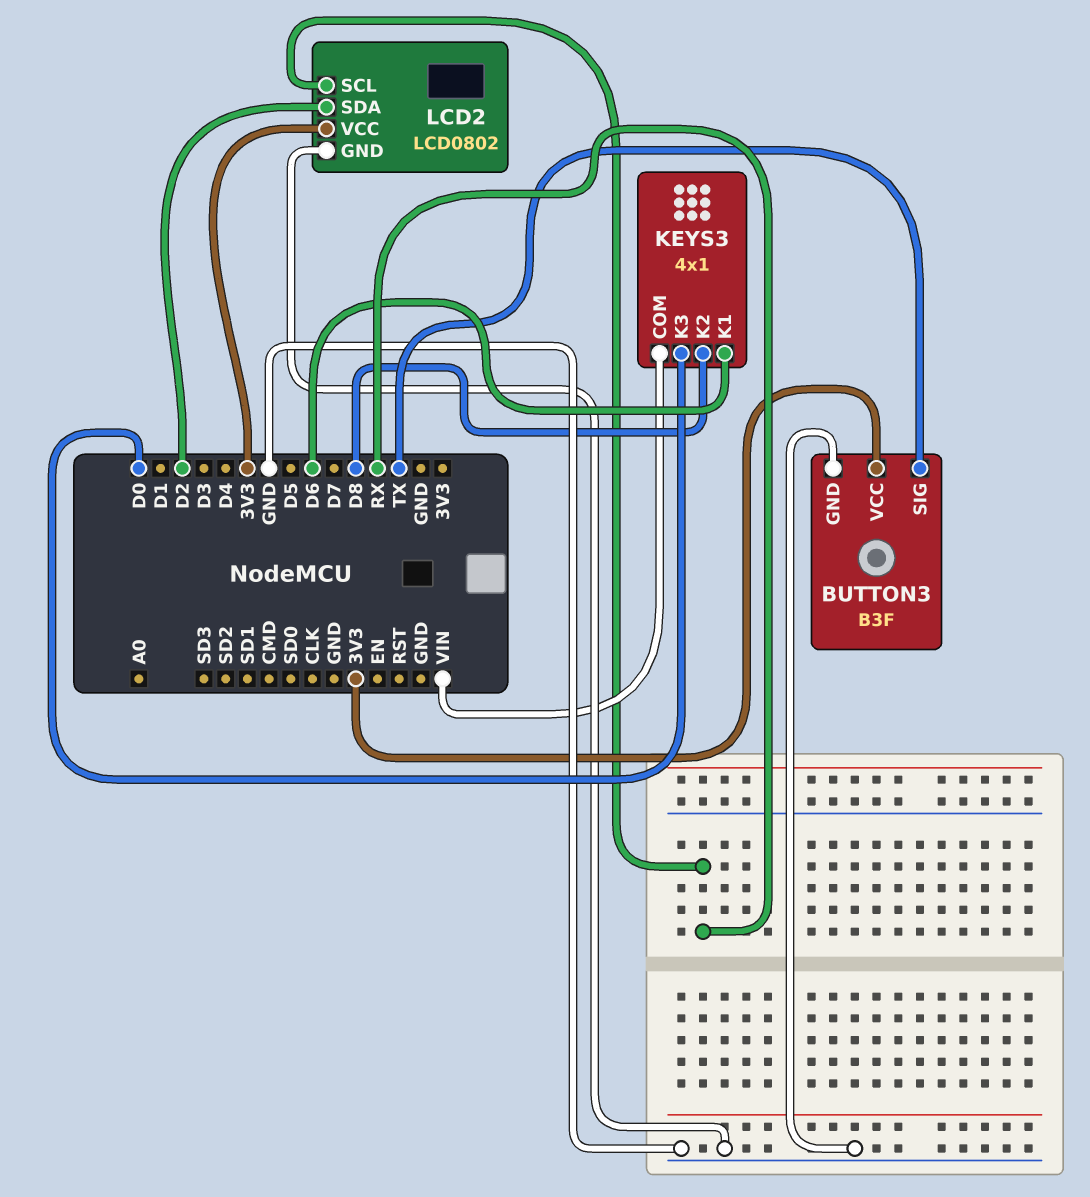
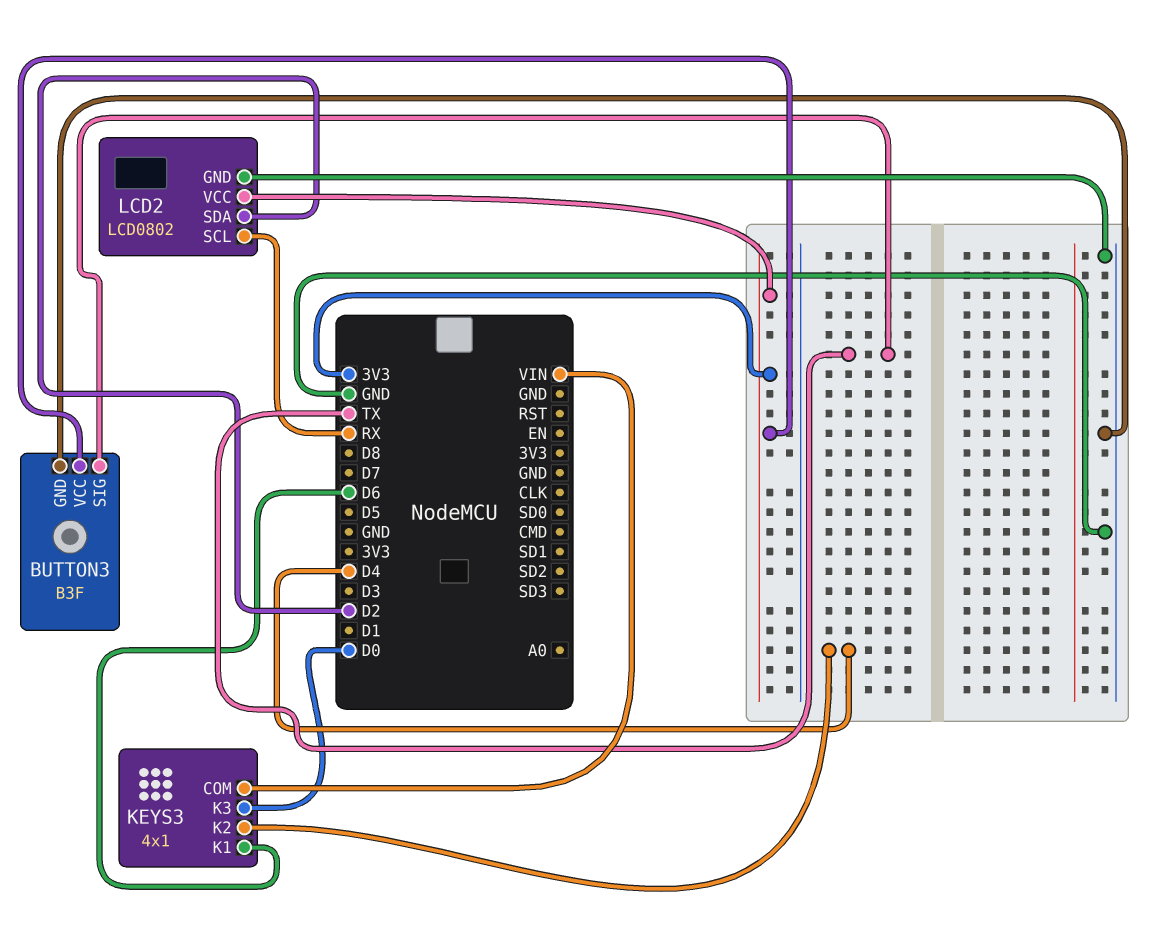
KEYS3 pin K2: D8 -> D4

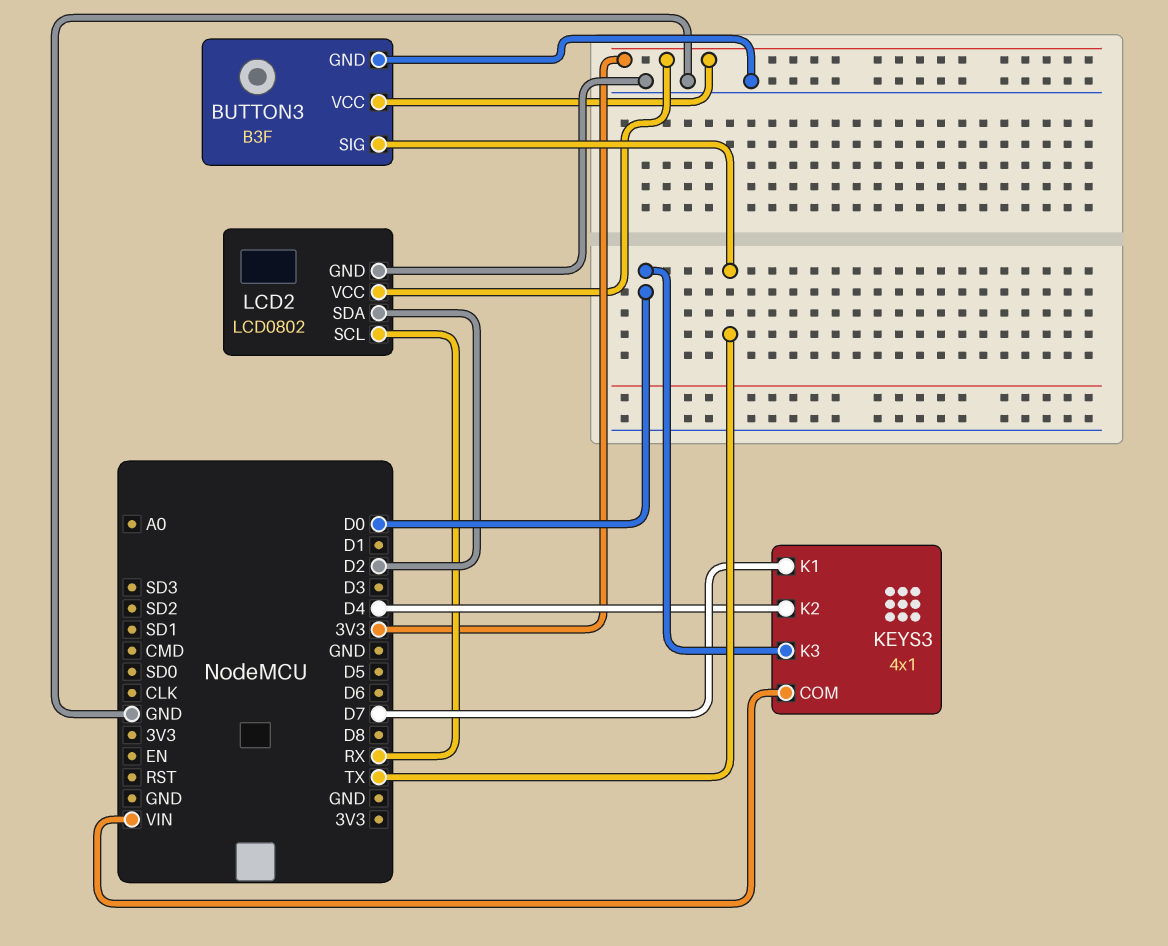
KEYS3 pin K1: D6 -> D7

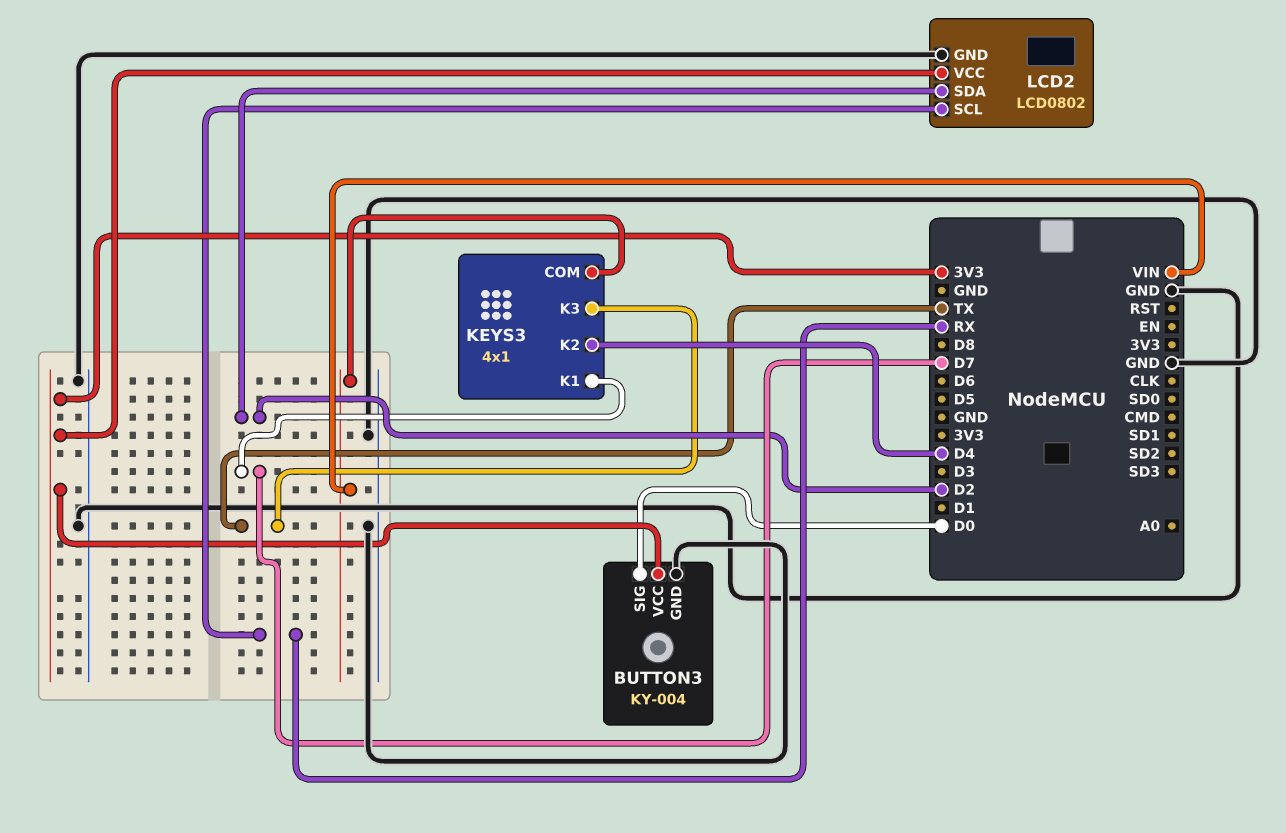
BUTTON3: B3F -> KY-004
BUTTON3 pin SIG: TX -> D0
KEYS3 pin K3: D0 -> TX

